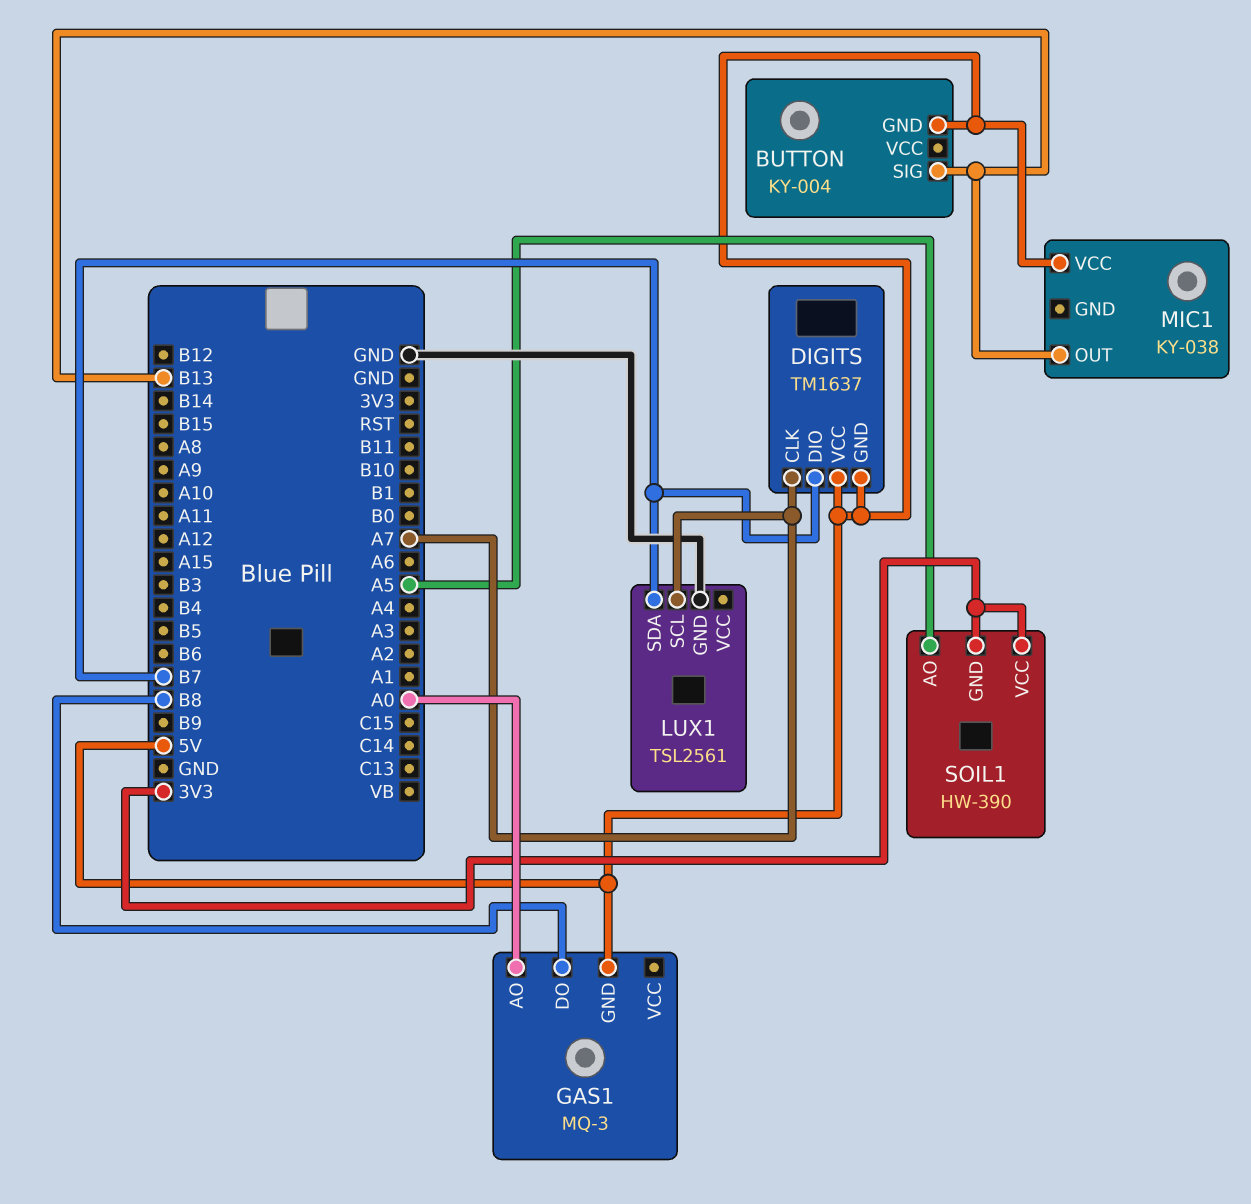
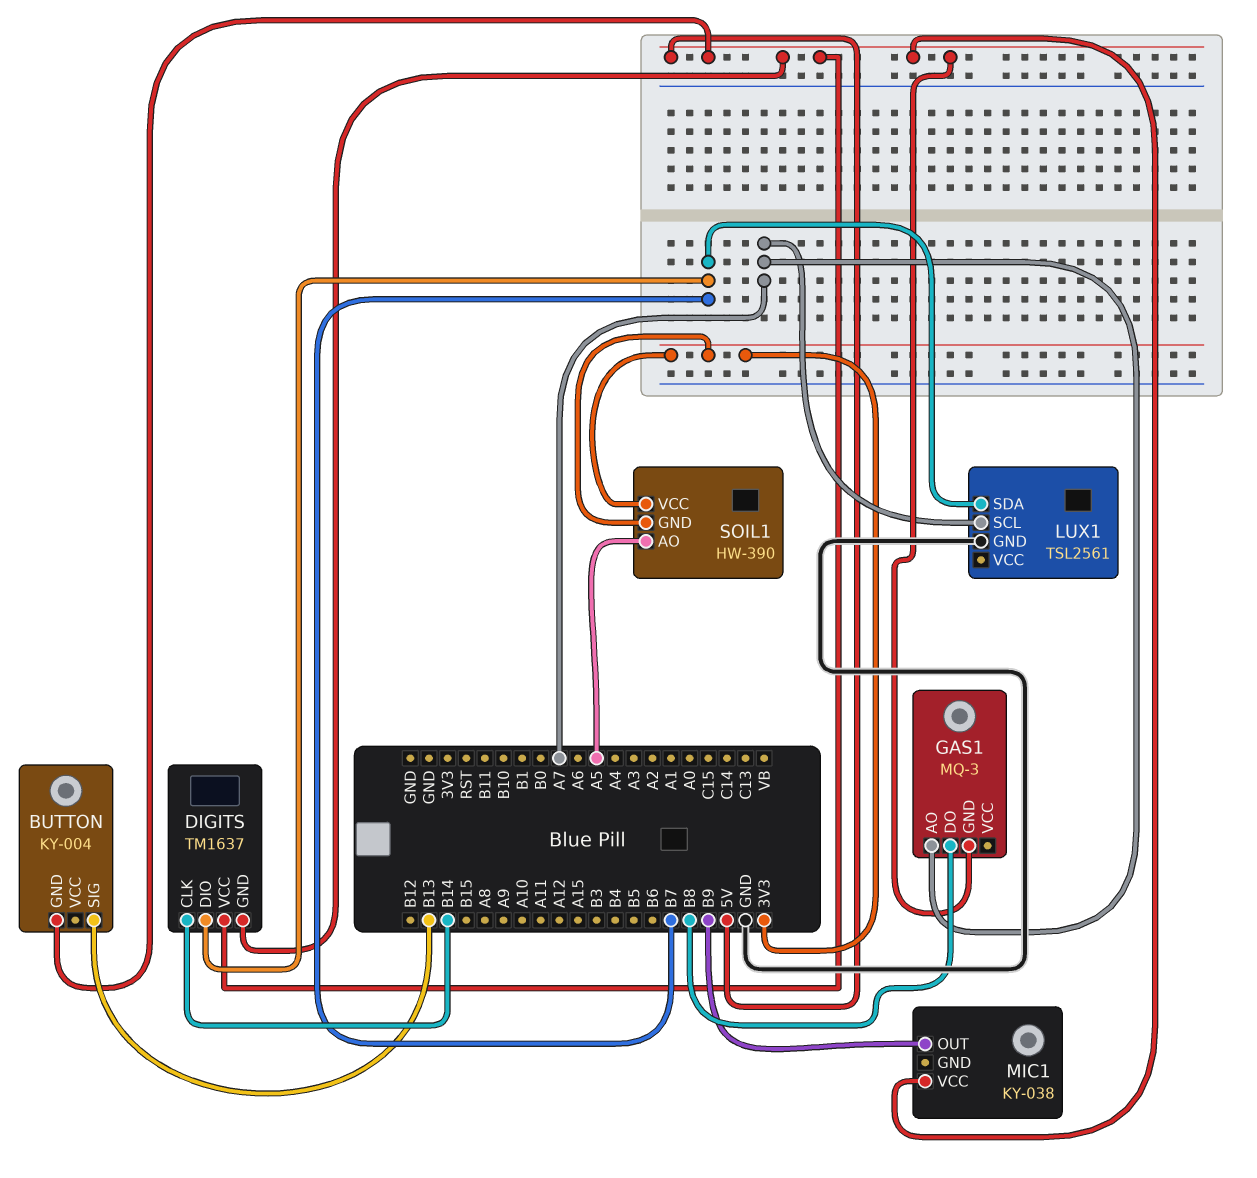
DIGITS pin CLK: A7 -> B14
GAS1 pin AO: A0 -> A7
MIC1 pin OUT: B13 -> B9

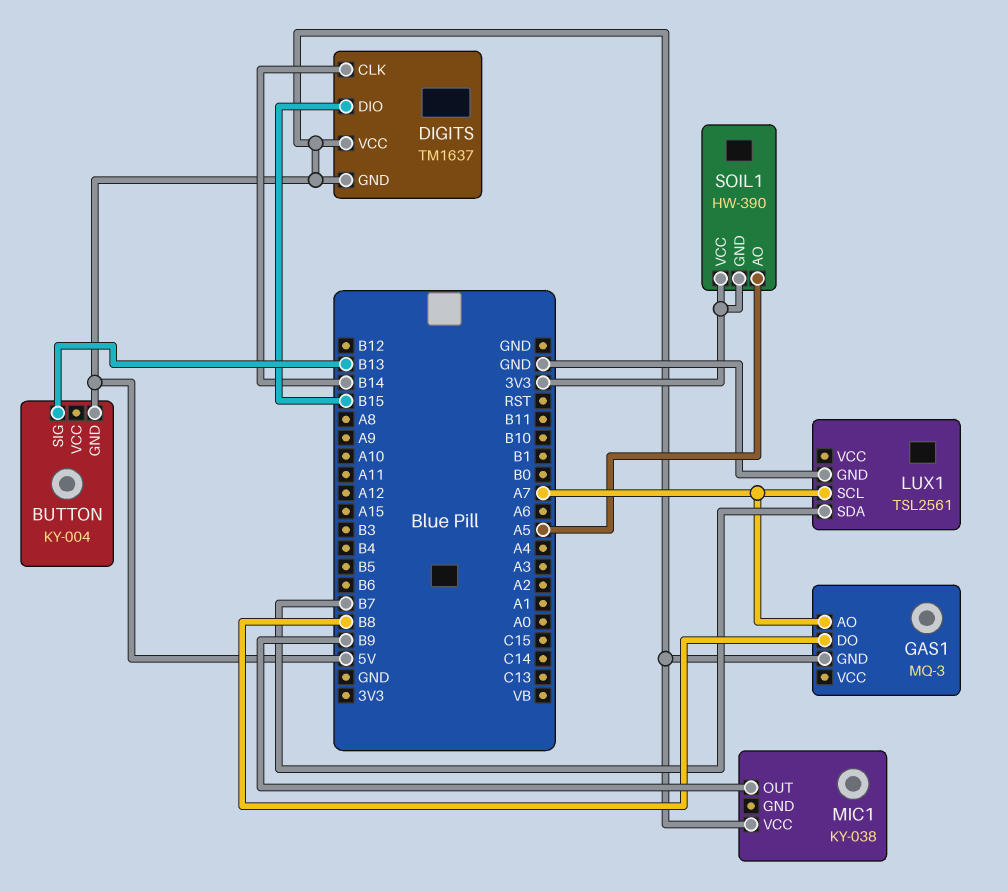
DIGITS pin DIO: B7 -> B15

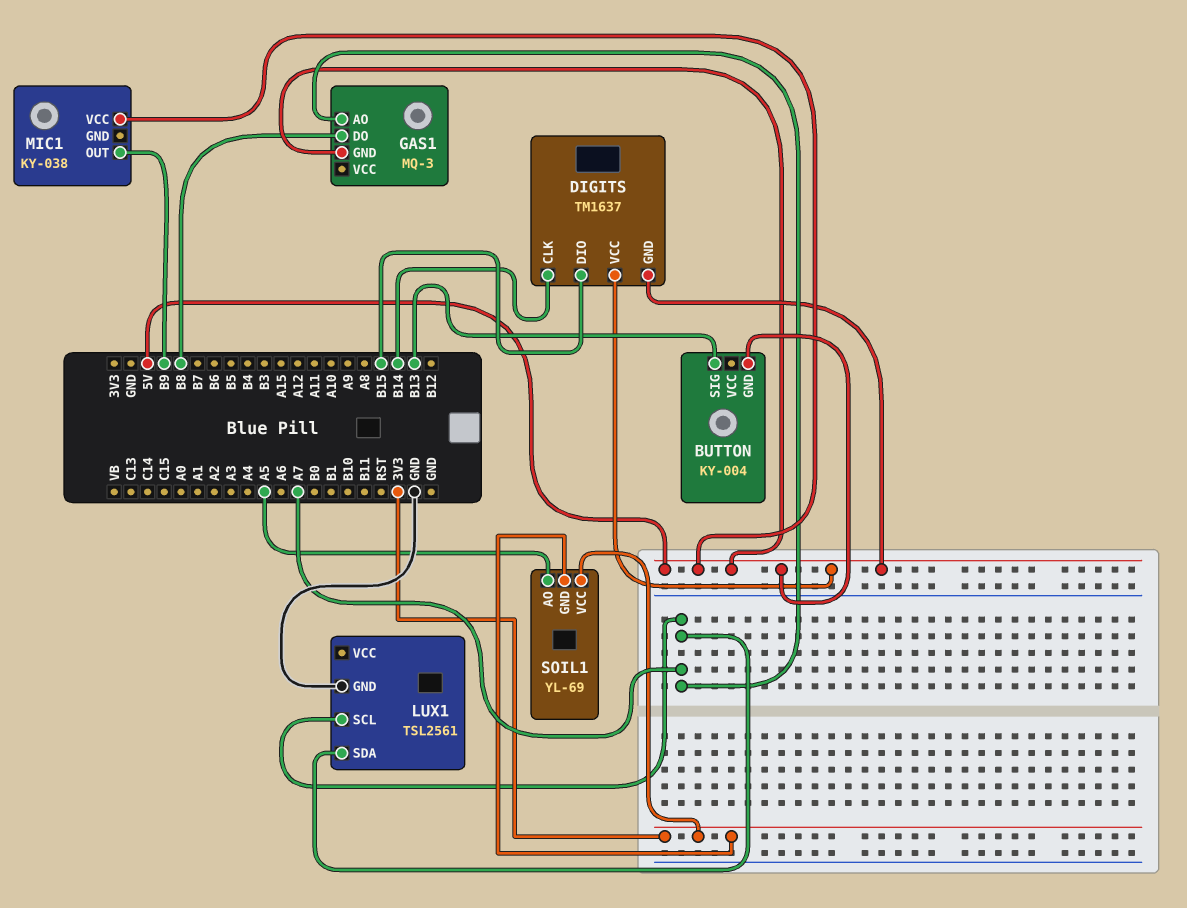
LUX1 pin SDA: B7 -> A7
SOIL1: HW-390 -> YL-69

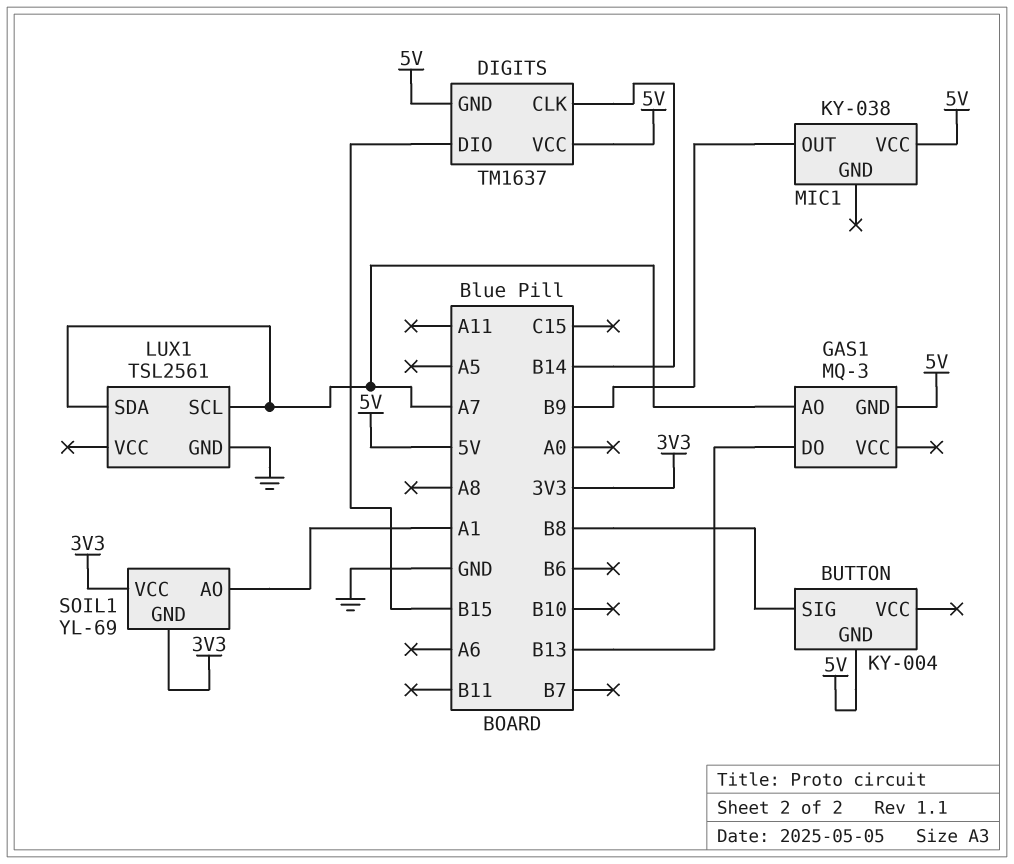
BUTTON pin SIG: B13 -> B8
GAS1 pin DO: B8 -> B13
SOIL1 pin AO: A5 -> A1

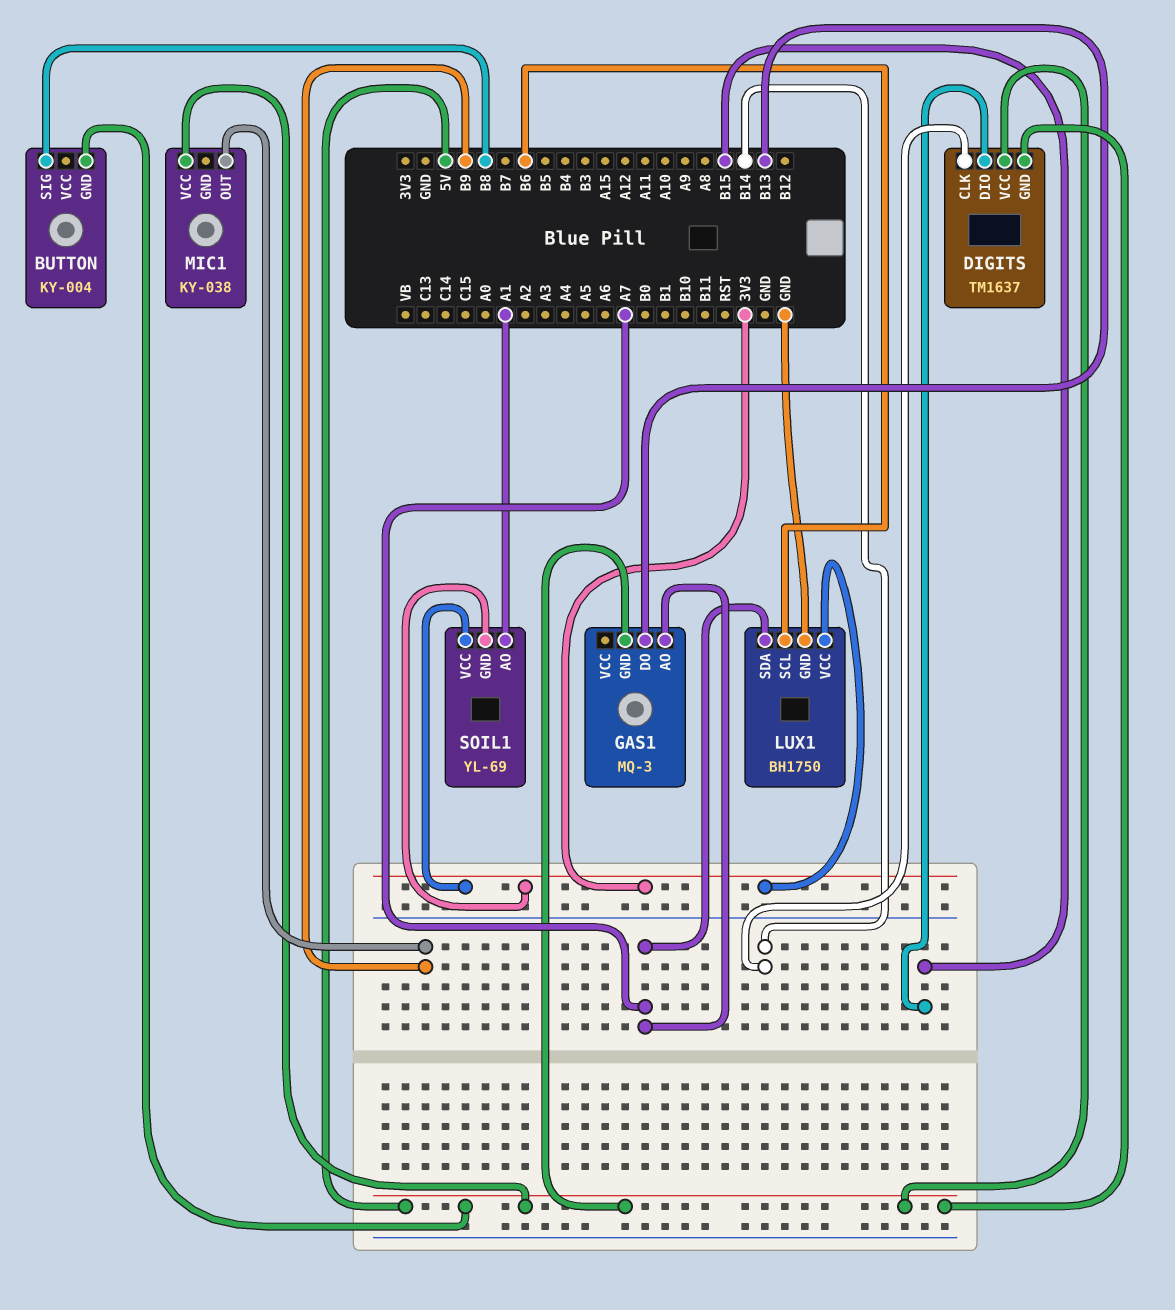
LUX1: TSL2561 -> BH1750
LUX1 pin SCL: A7 -> B6
LUX1 pin VCC: none -> 3V3

